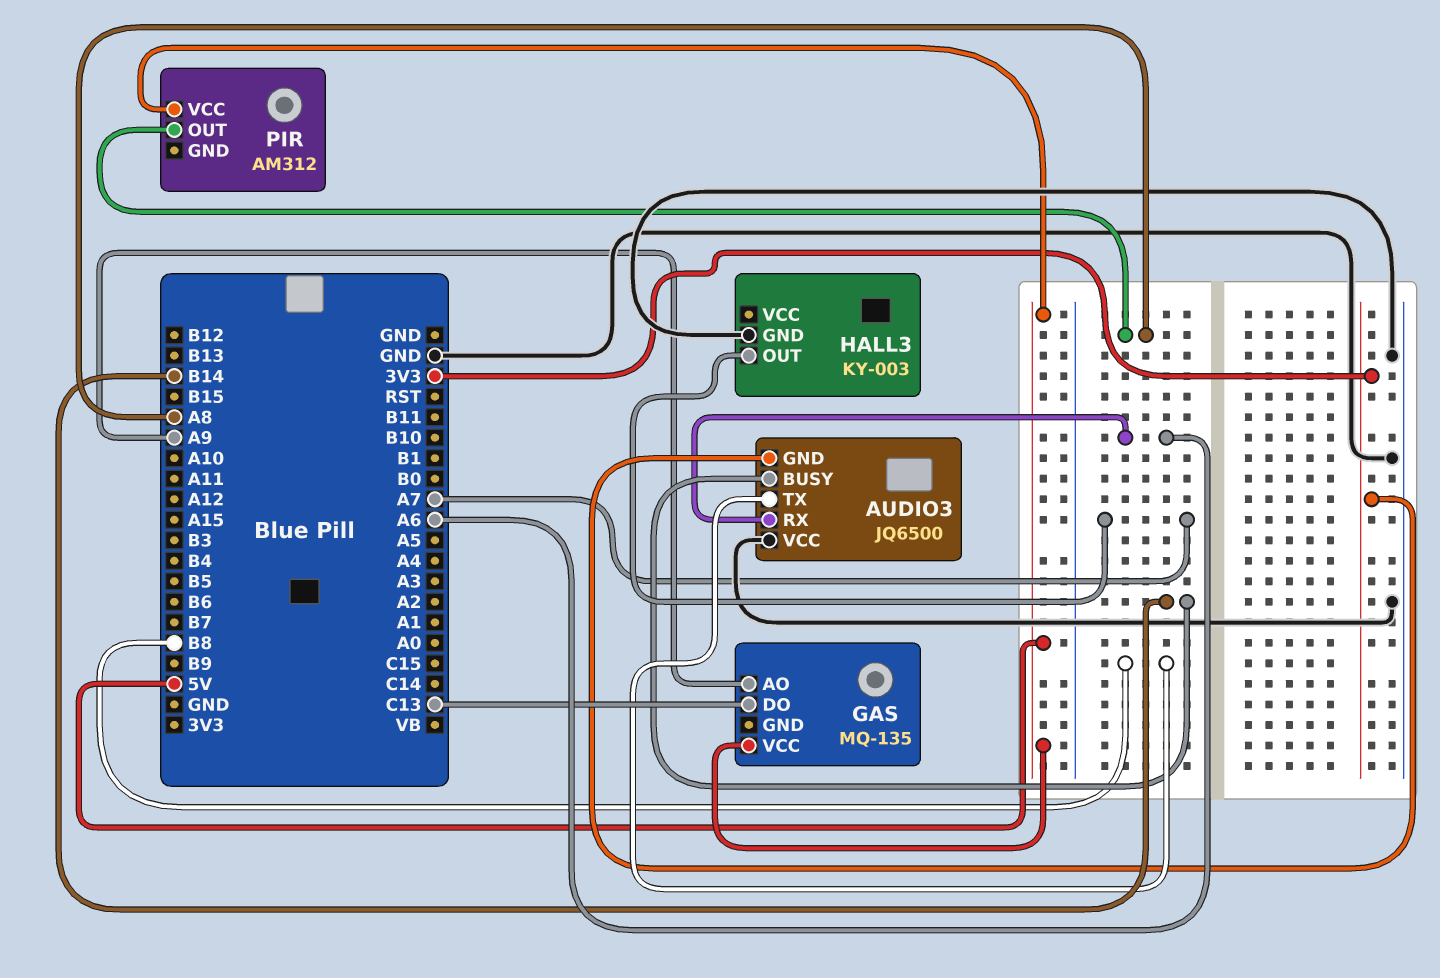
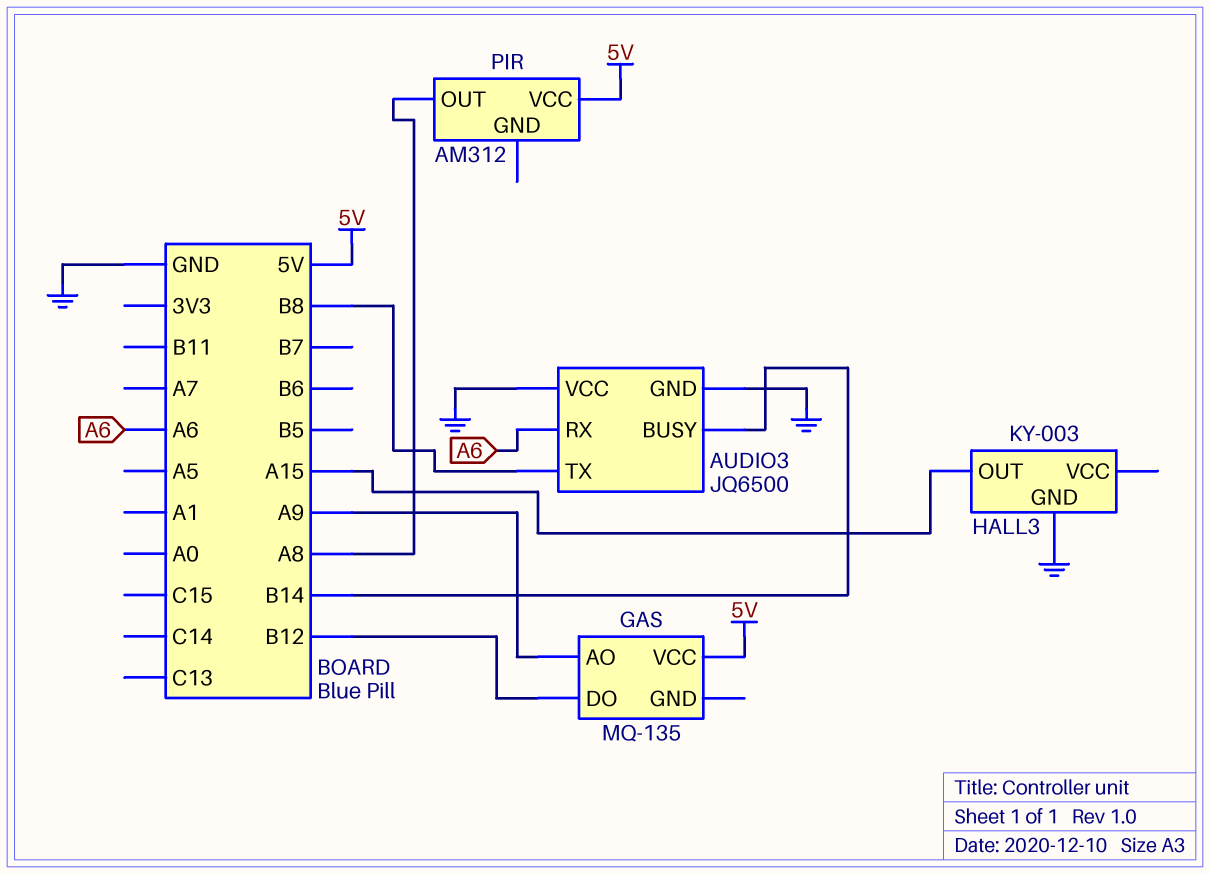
AUDIO3 pin GND: 3V3 -> GND
GAS pin DO: C13 -> B12
HALL3 pin OUT: A7 -> A15

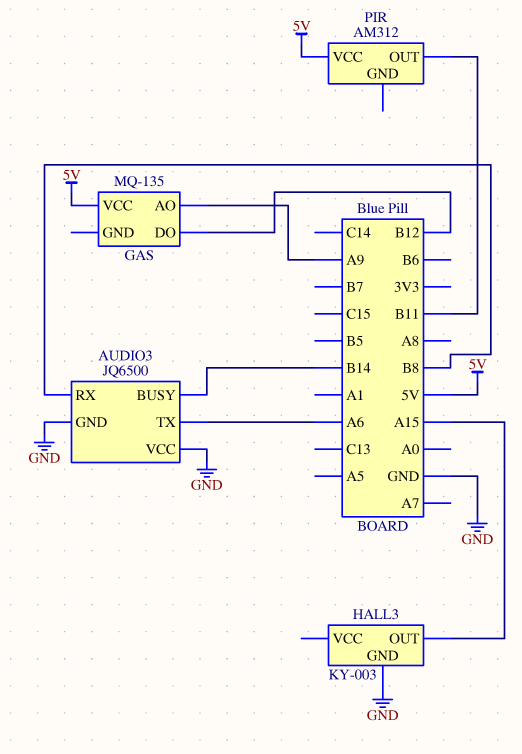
AUDIO3 pin RX: A6 -> B8
AUDIO3 pin TX: B8 -> A6
PIR pin OUT: A8 -> B11

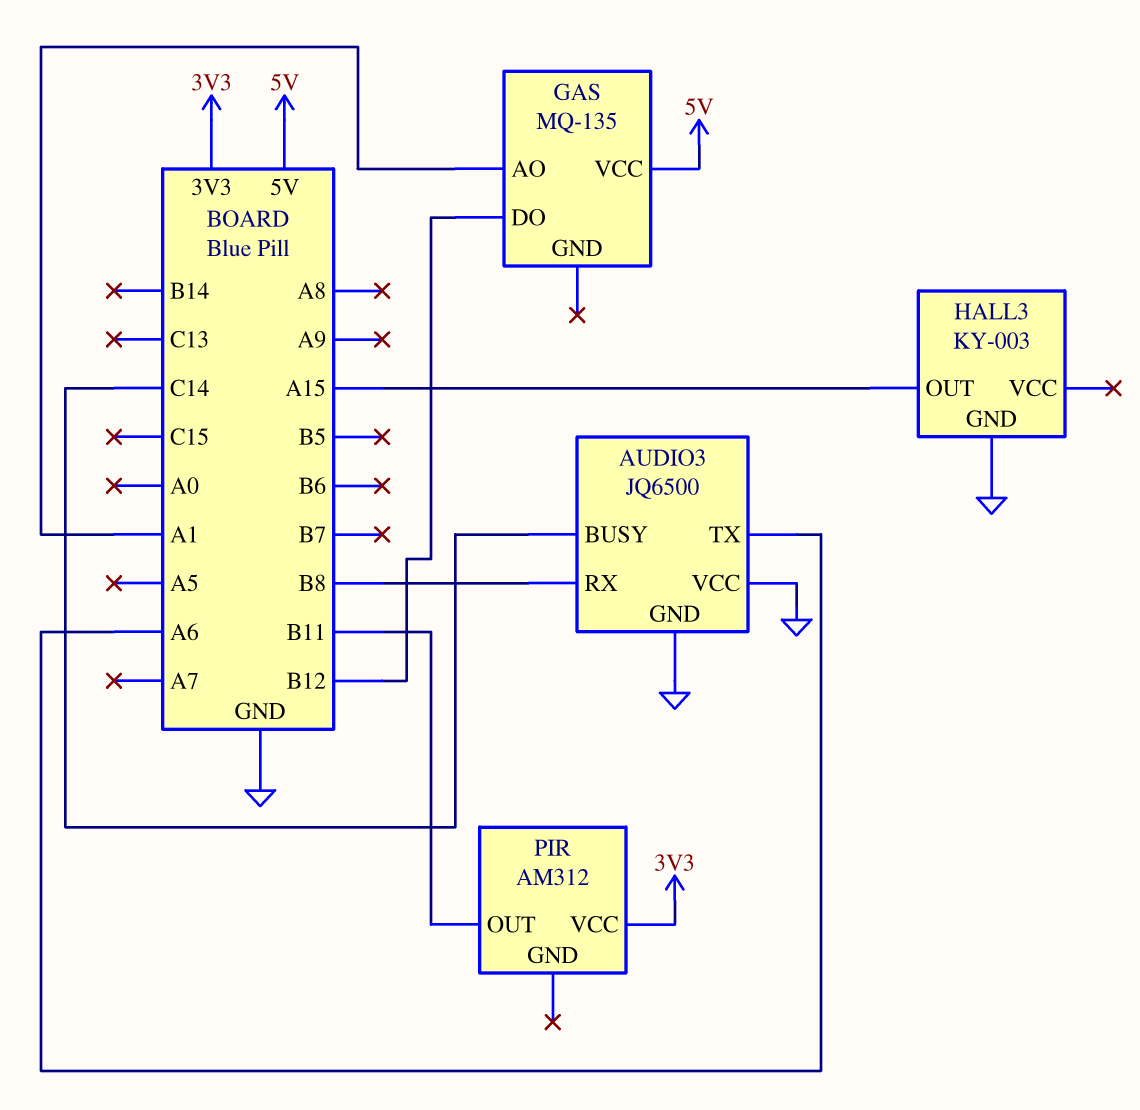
AUDIO3 pin BUSY: B14 -> C14
GAS pin AO: A9 -> A1
PIR pin VCC: 5V -> 3V3

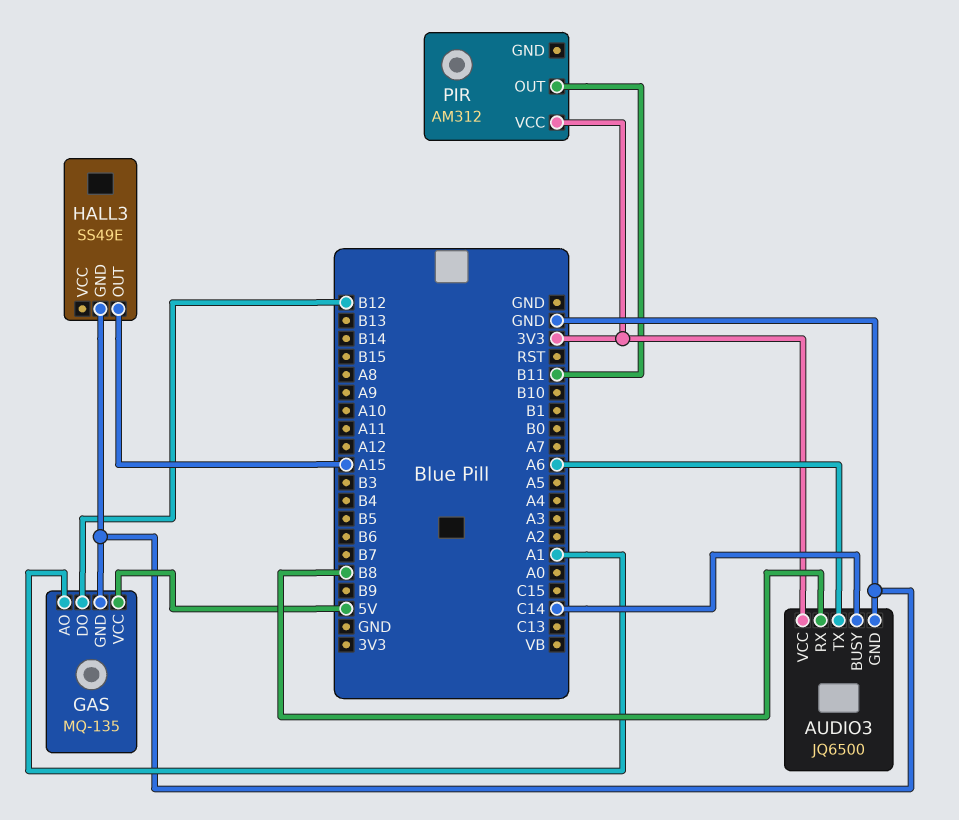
AUDIO3 pin VCC: GND -> 3V3
GAS pin GND: none -> GND
HALL3: KY-003 -> SS49E

